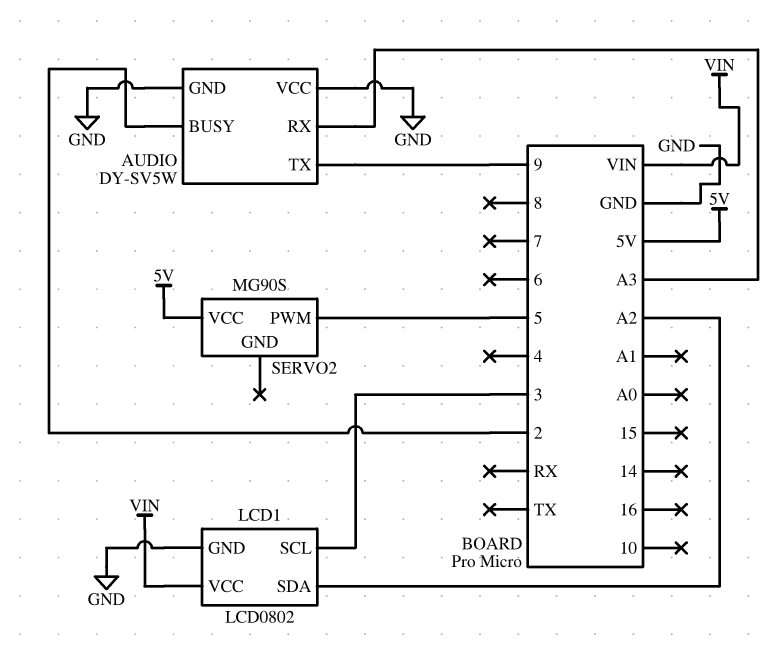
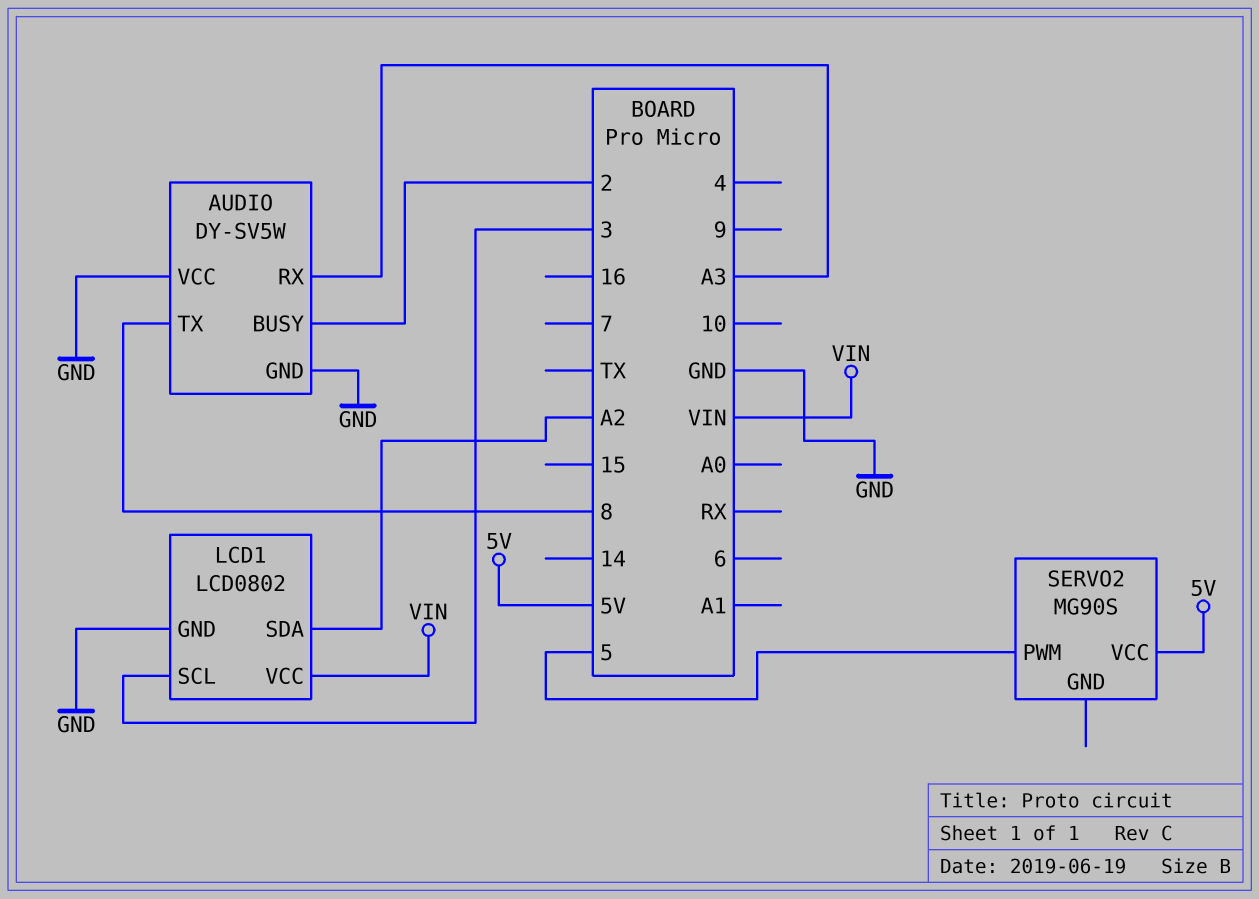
AUDIO pin TX: 9 -> 8

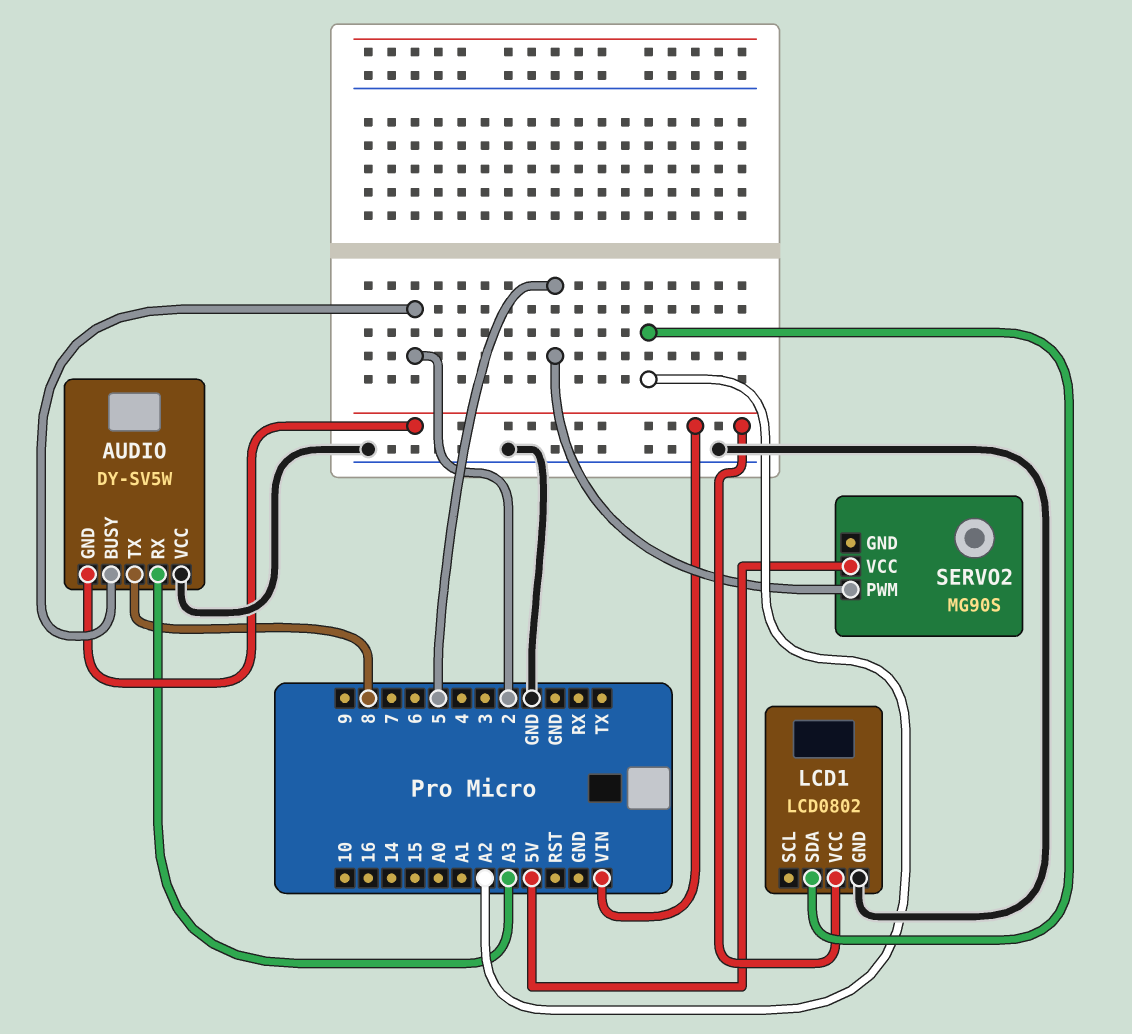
AUDIO pin GND: GND -> VIN
LCD1 pin SCL: 3 -> none

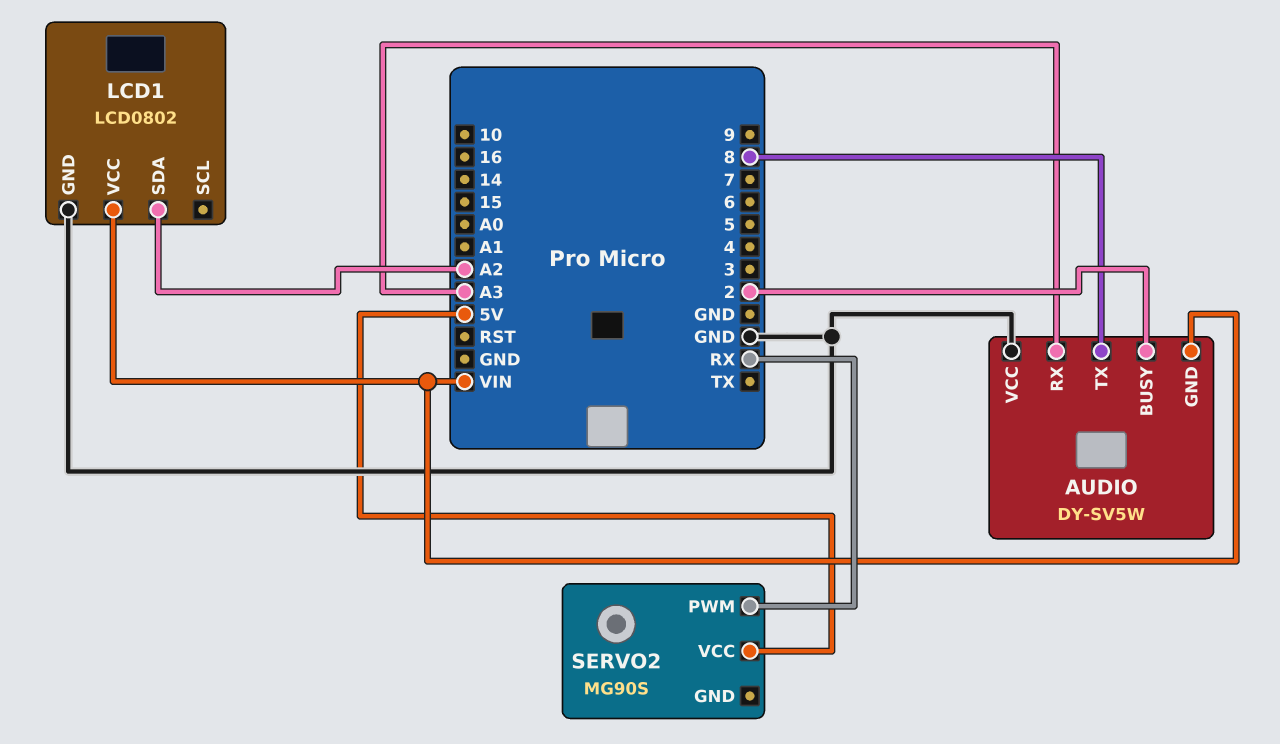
SERVO2 pin PWM: 5 -> RX

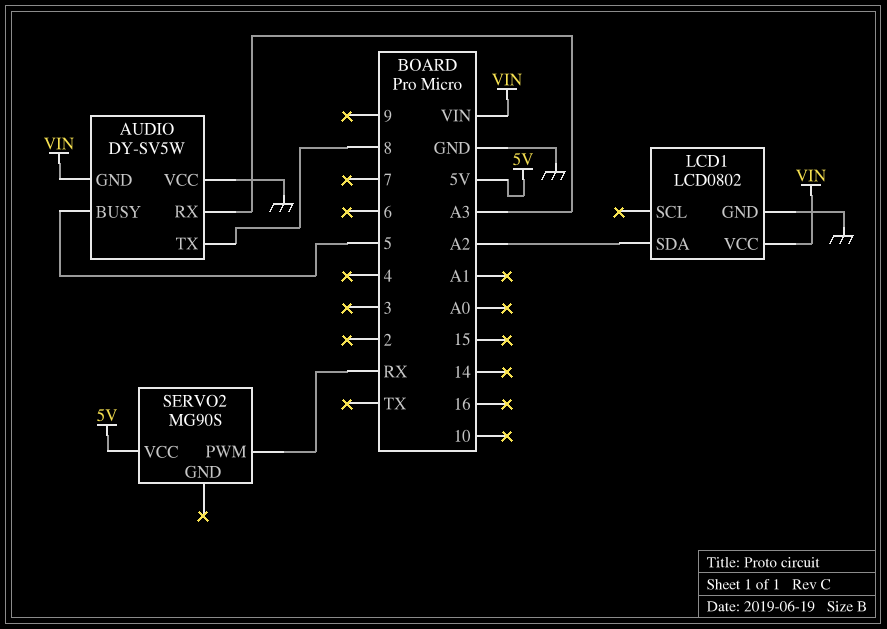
AUDIO pin BUSY: 2 -> 5

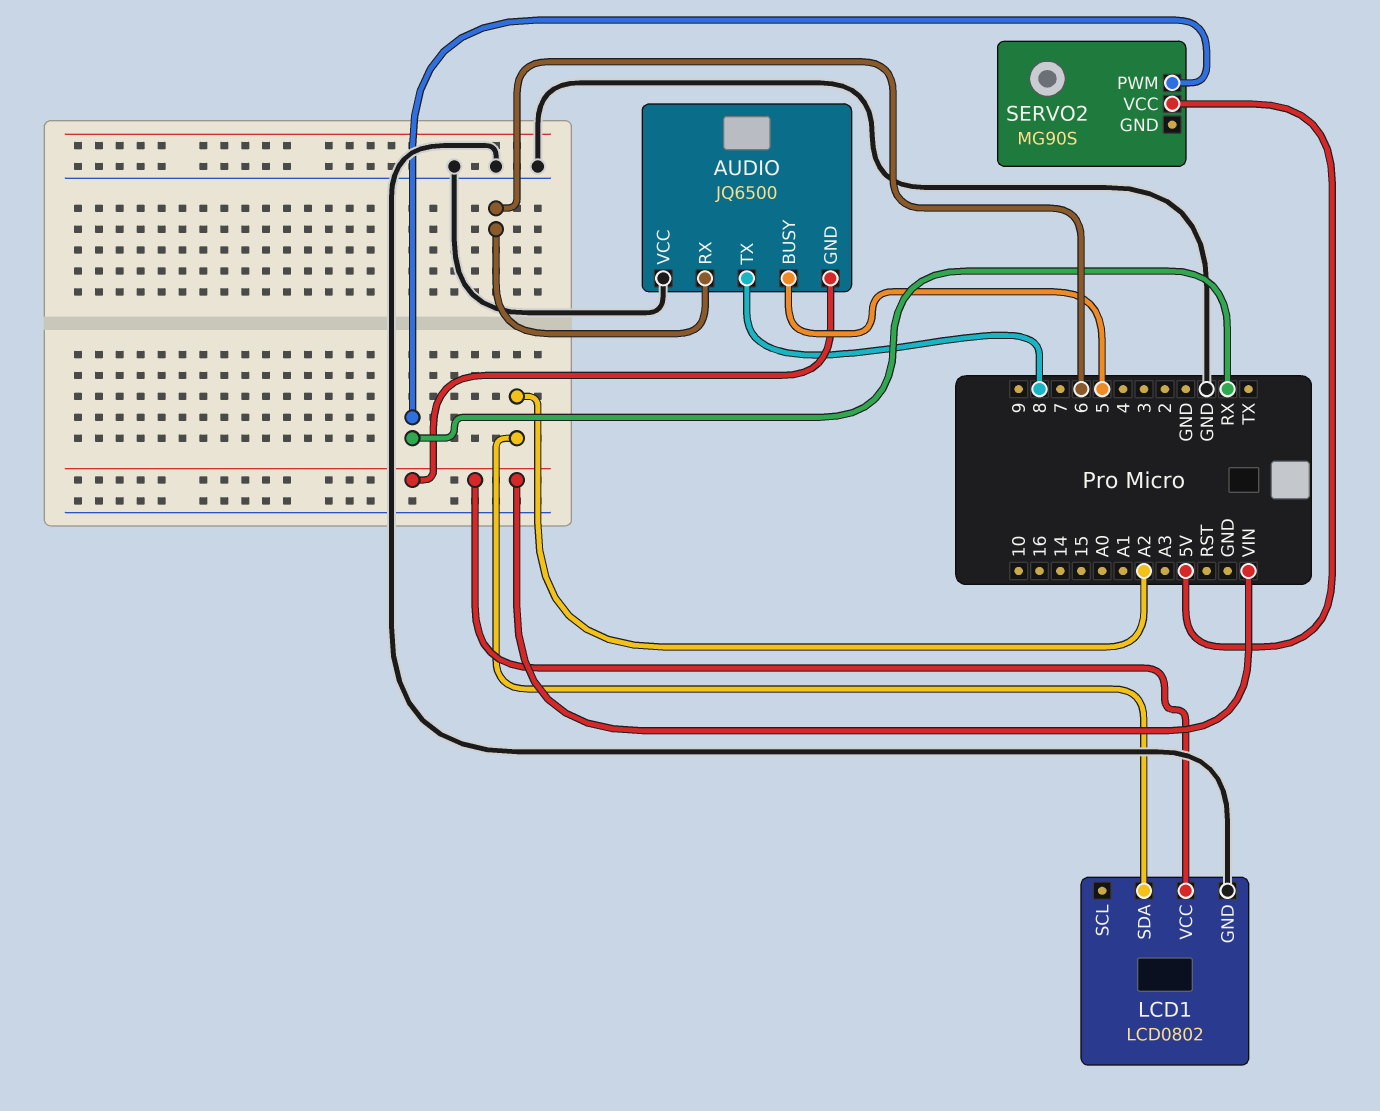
AUDIO: DY-SV5W -> JQ6500
AUDIO pin RX: A3 -> 6

